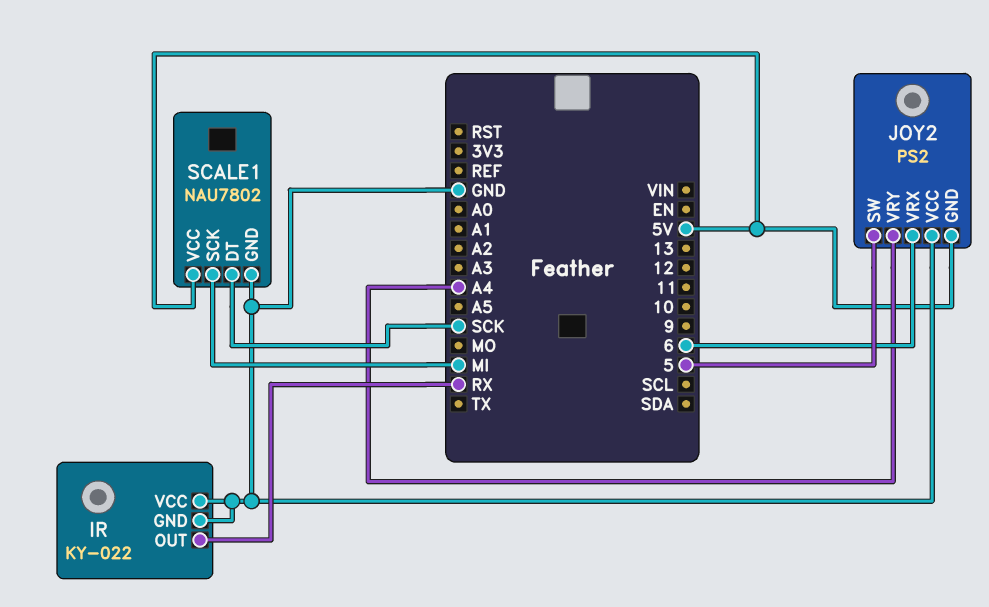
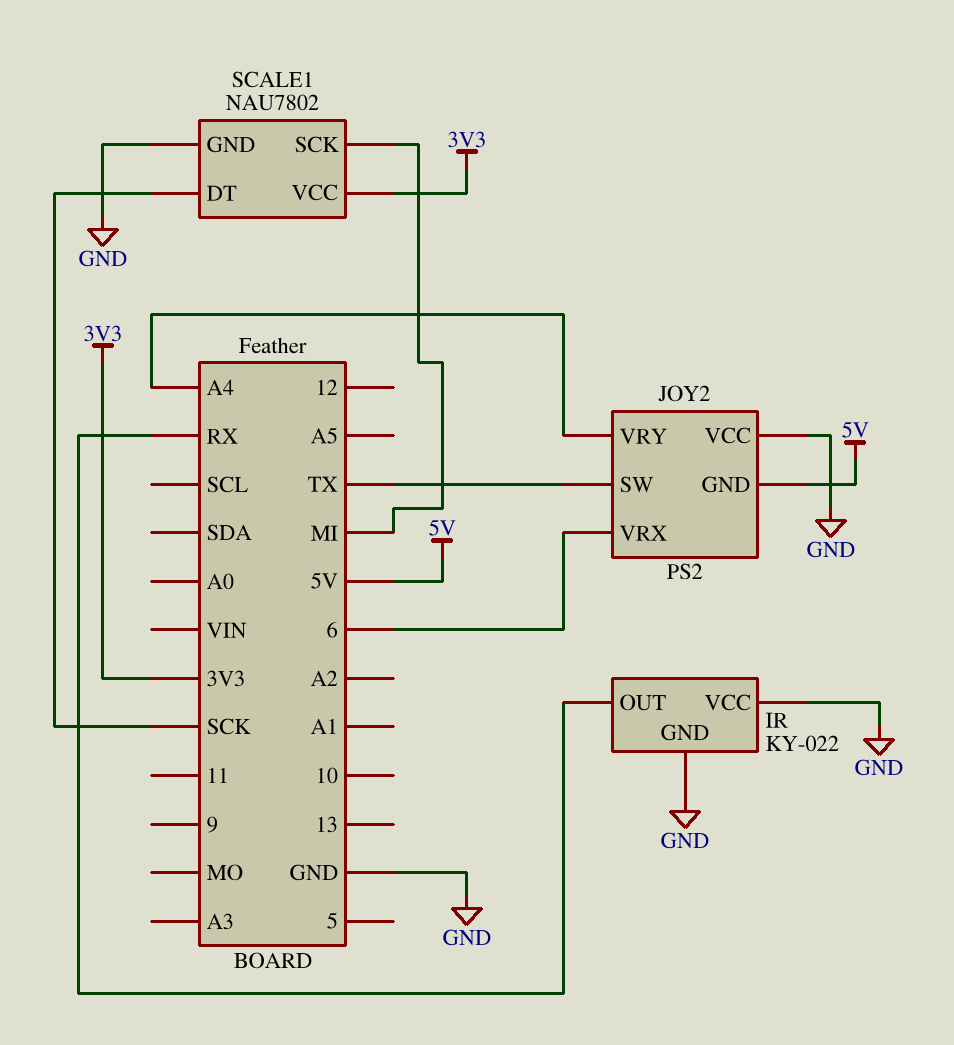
JOY2 pin SW: 5 -> TX
SCALE1 pin VCC: 5V -> 3V3

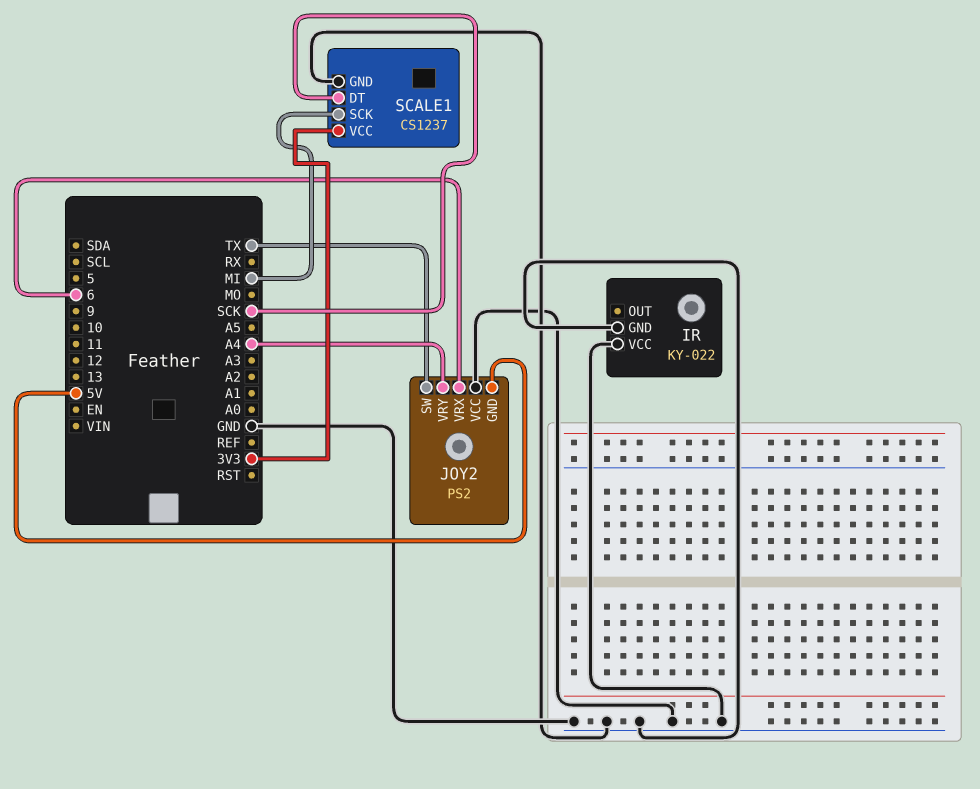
IR pin OUT: RX -> none
SCALE1: NAU7802 -> CS1237

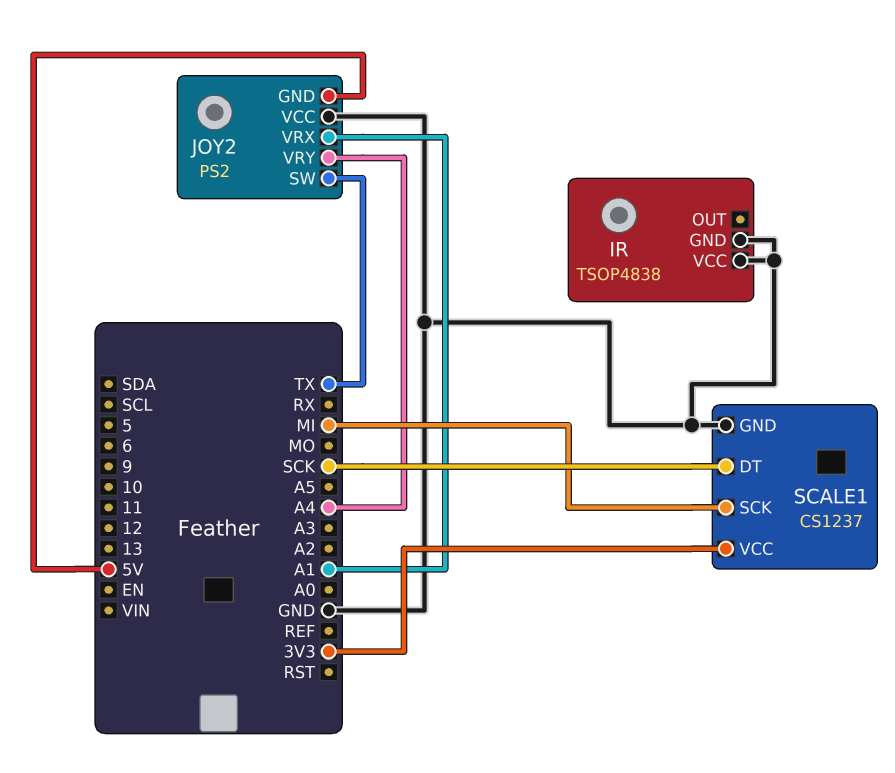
IR: KY-022 -> TSOP4838
JOY2 pin VRX: 6 -> A1

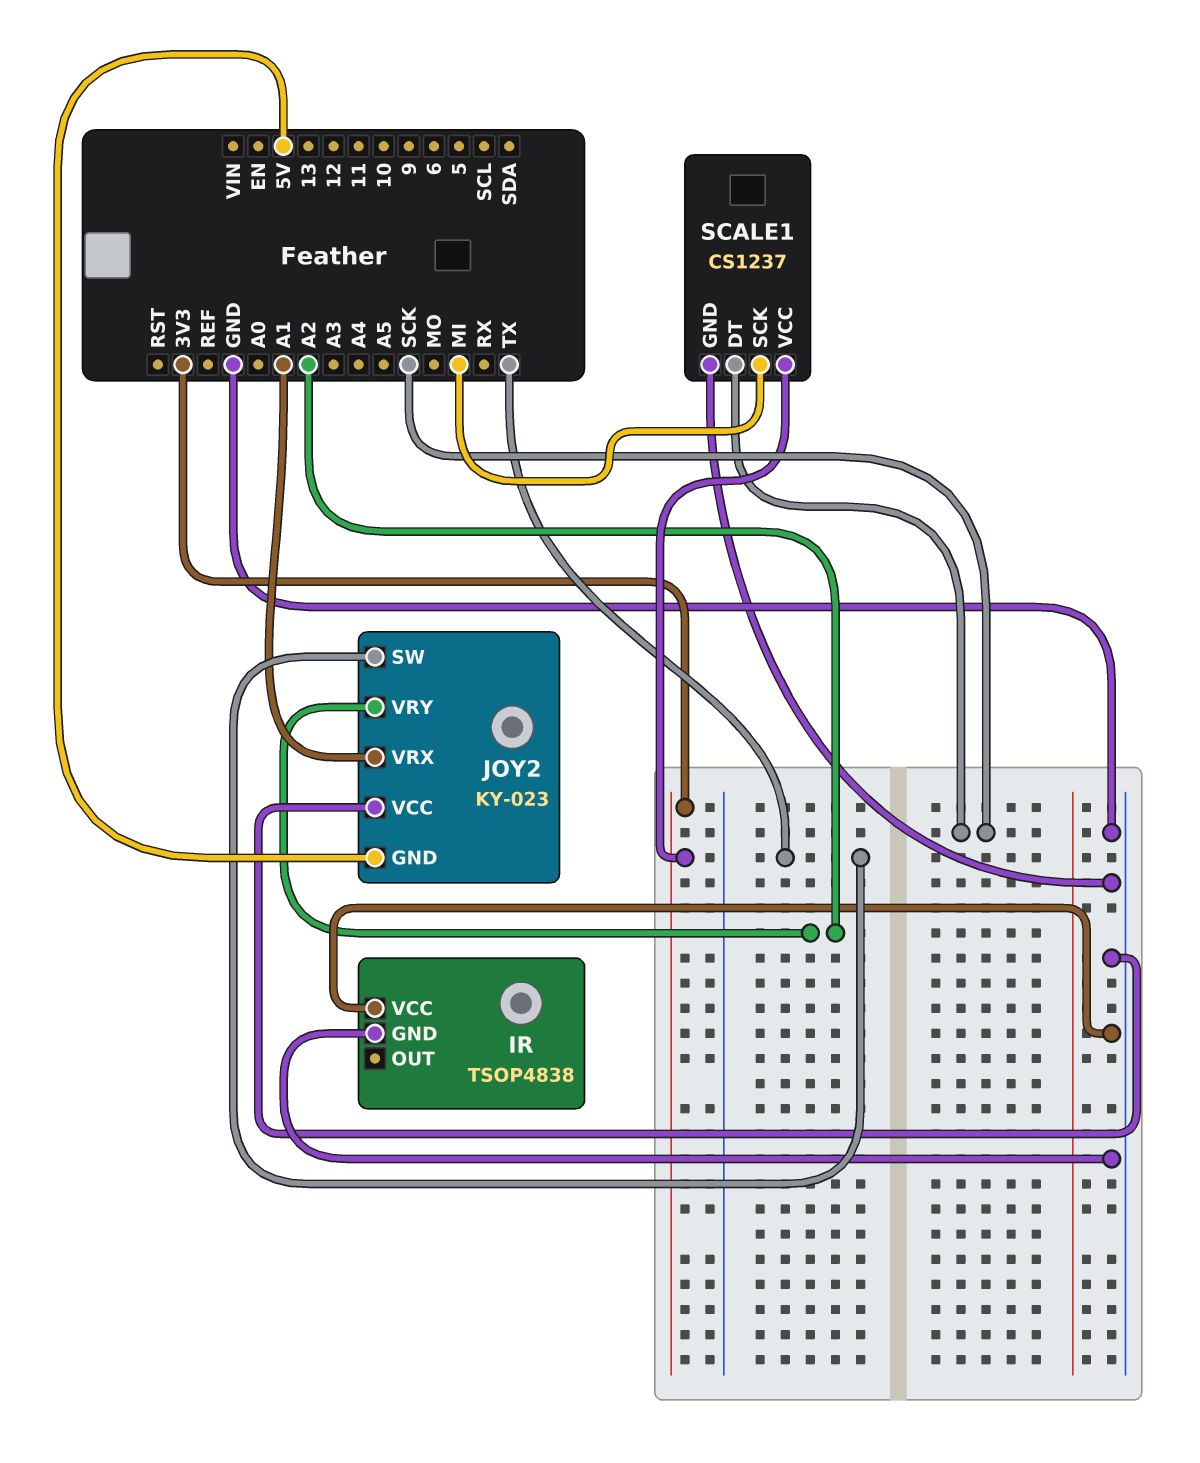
JOY2: PS2 -> KY-023
JOY2 pin VRY: A4 -> A2

